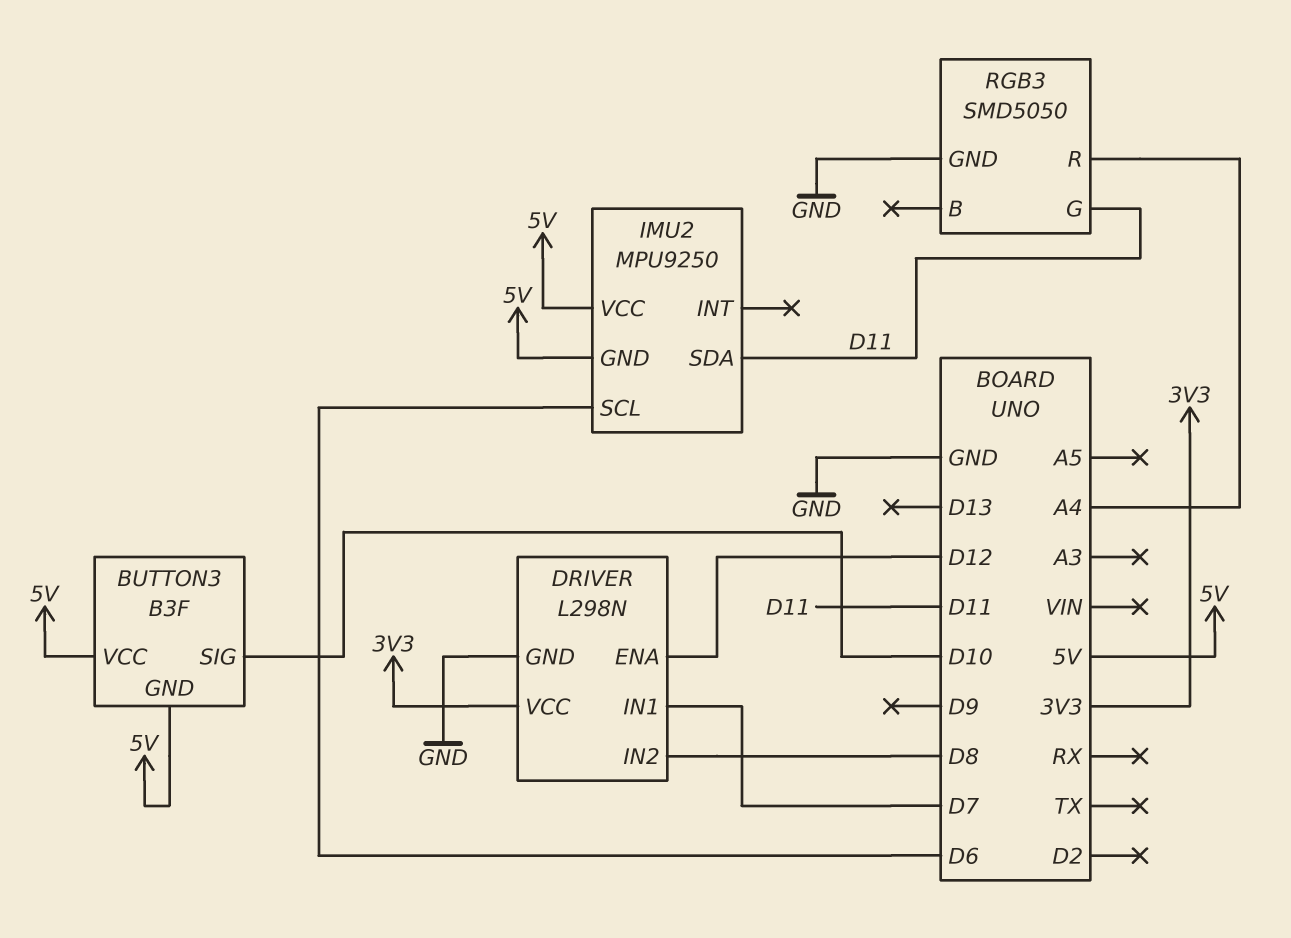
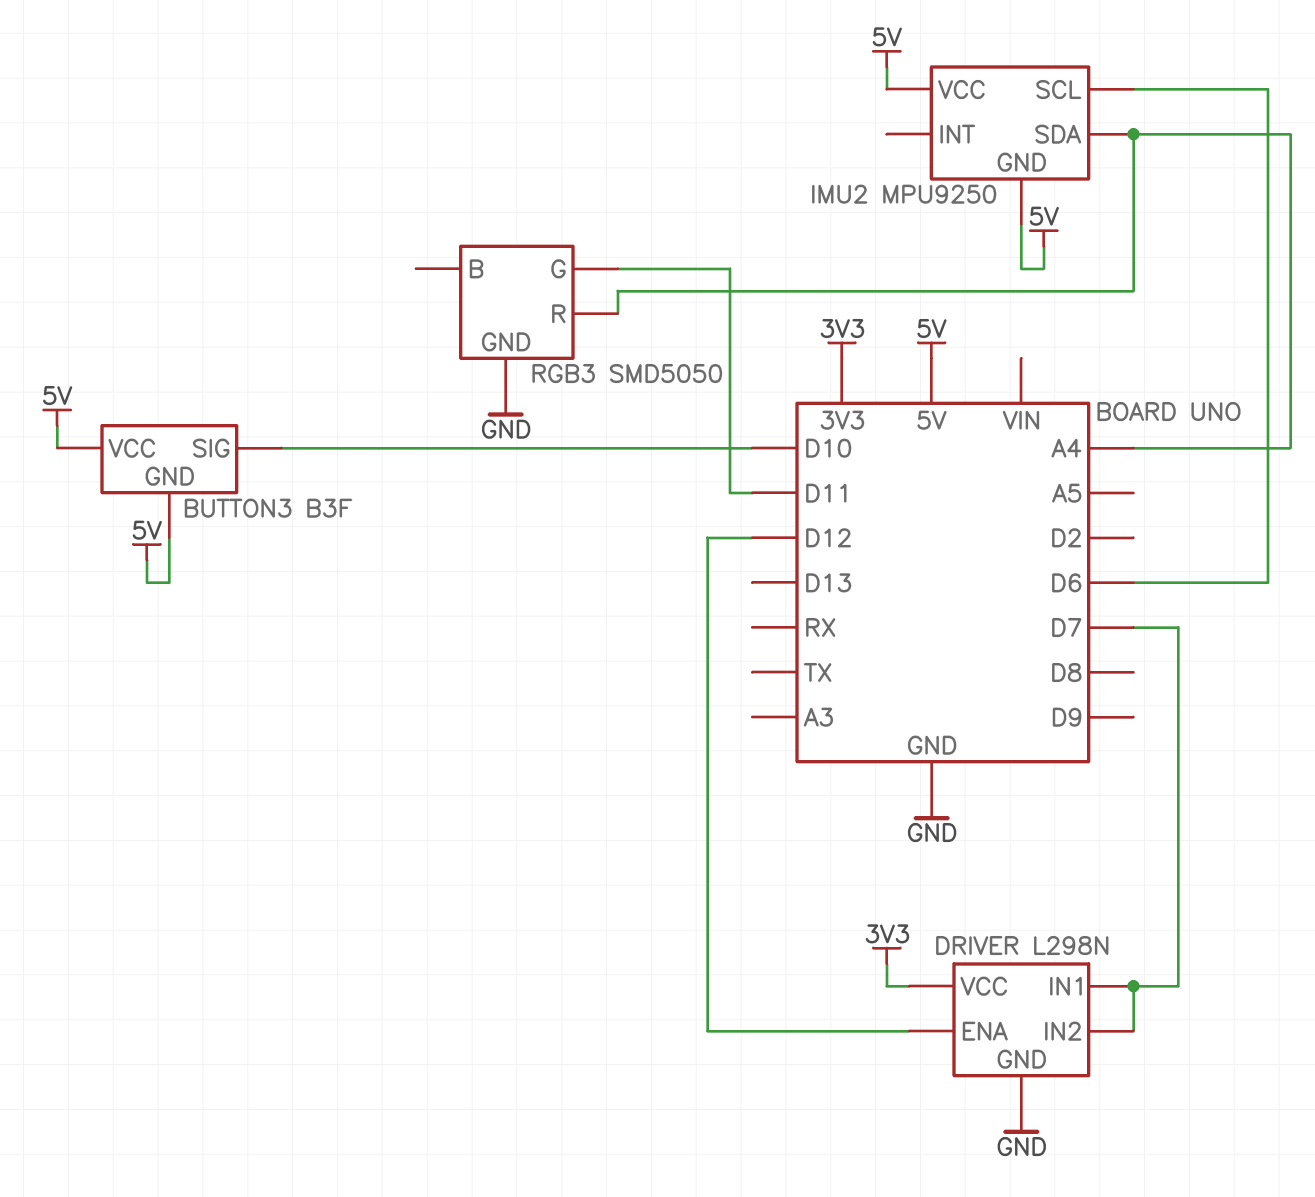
DRIVER pin IN2: D8 -> D7
IMU2 pin SDA: D11 -> A4

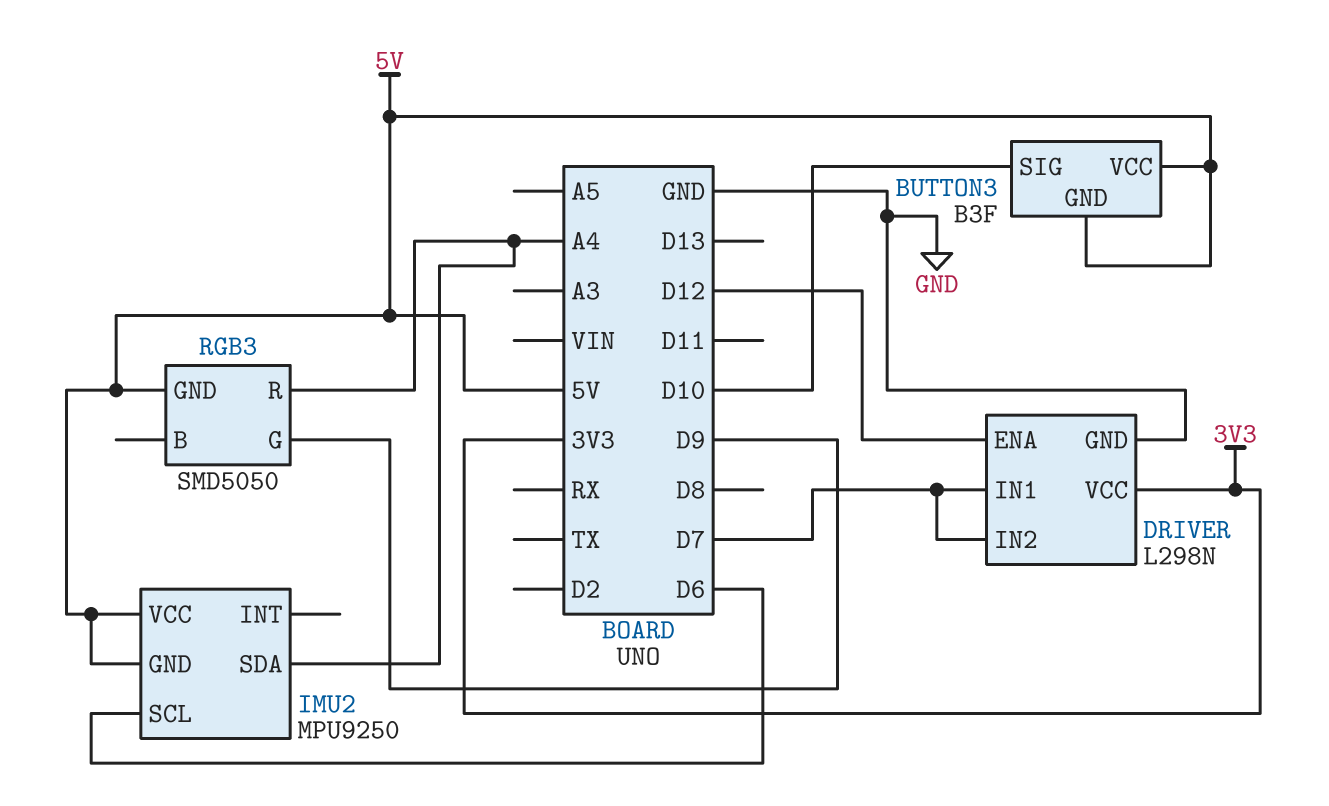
RGB3 pin G: D11 -> D9
RGB3 pin GND: GND -> 5V

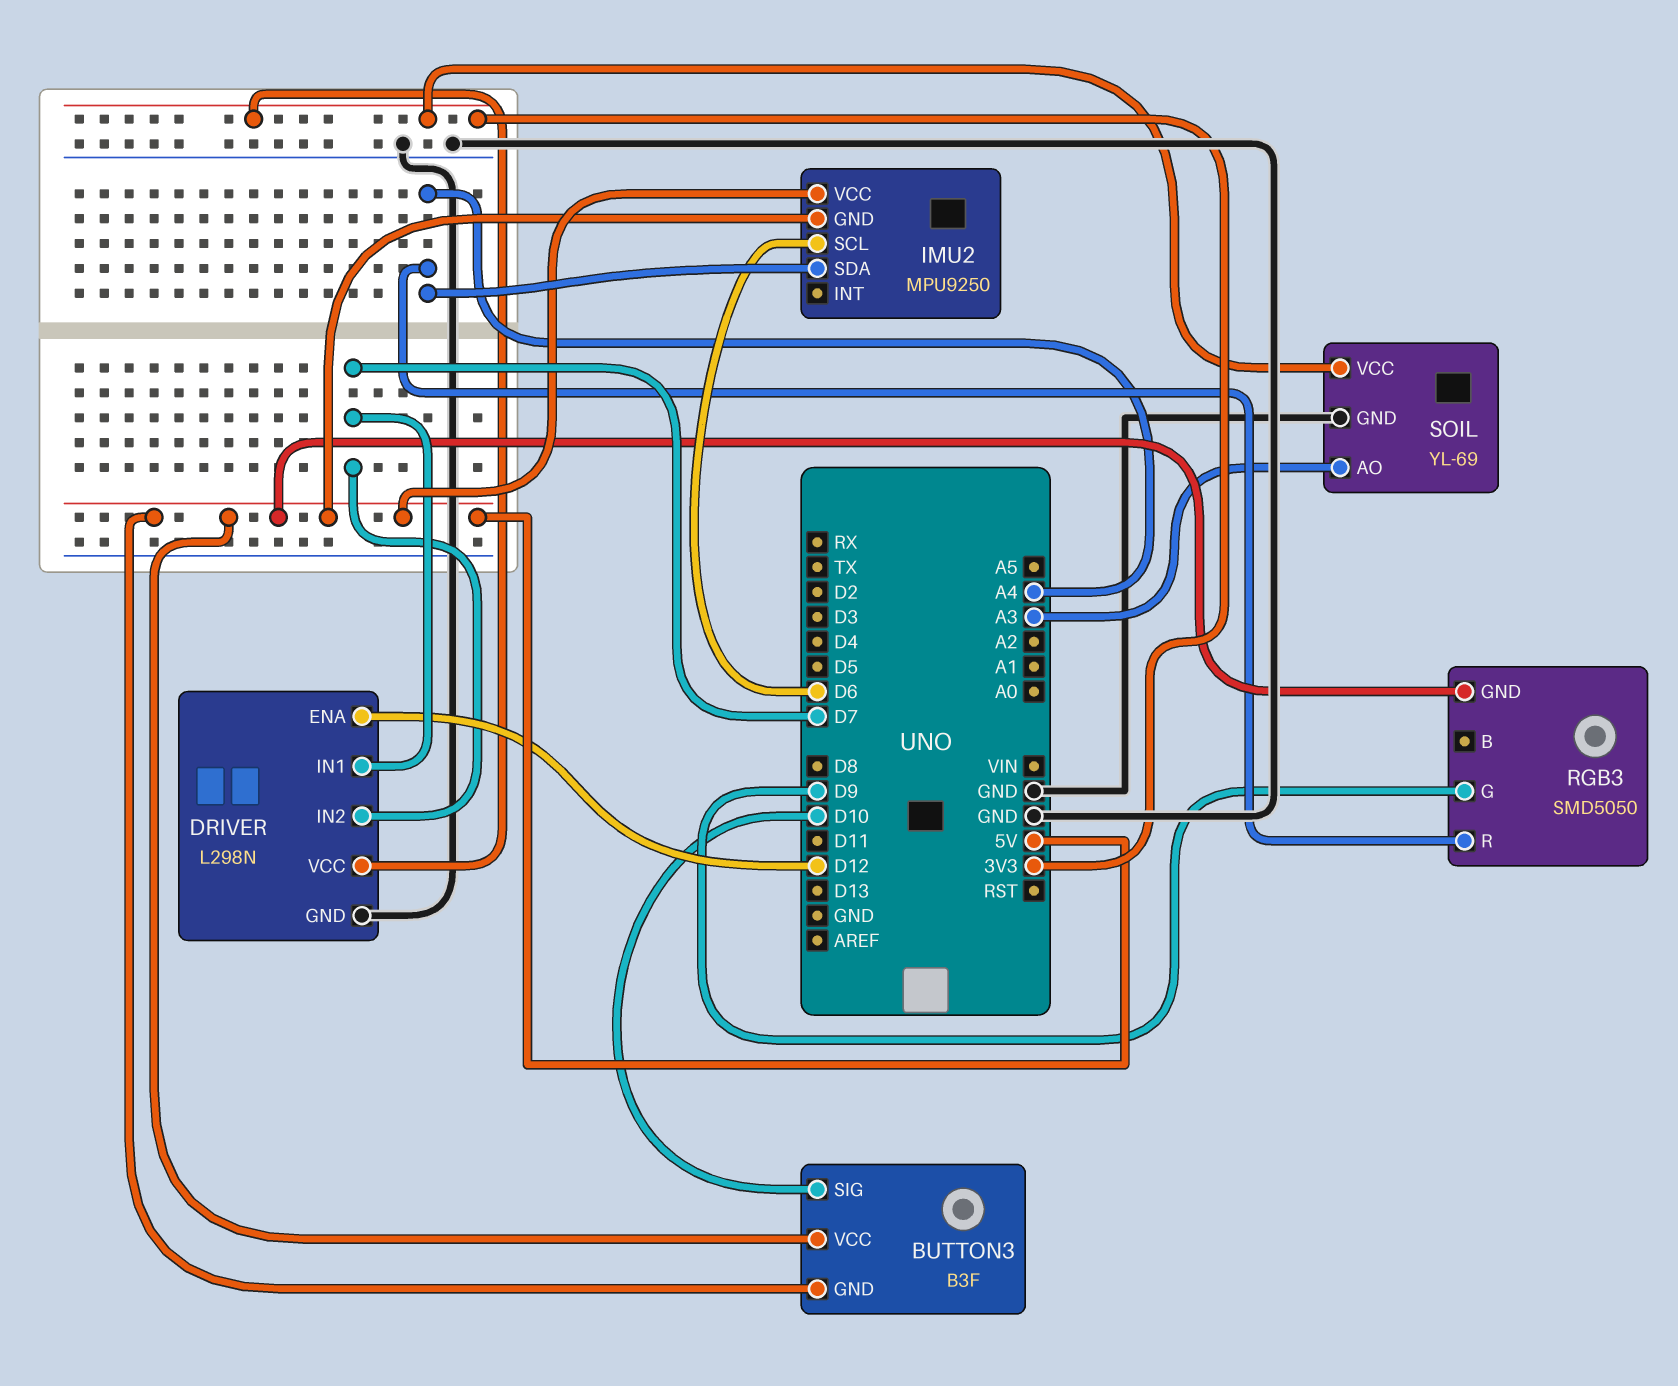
SOIL: none -> YL-69
SOIL pin AO: none -> A3
SOIL pin GND: none -> GND
SOIL pin VCC: none -> 3V3

